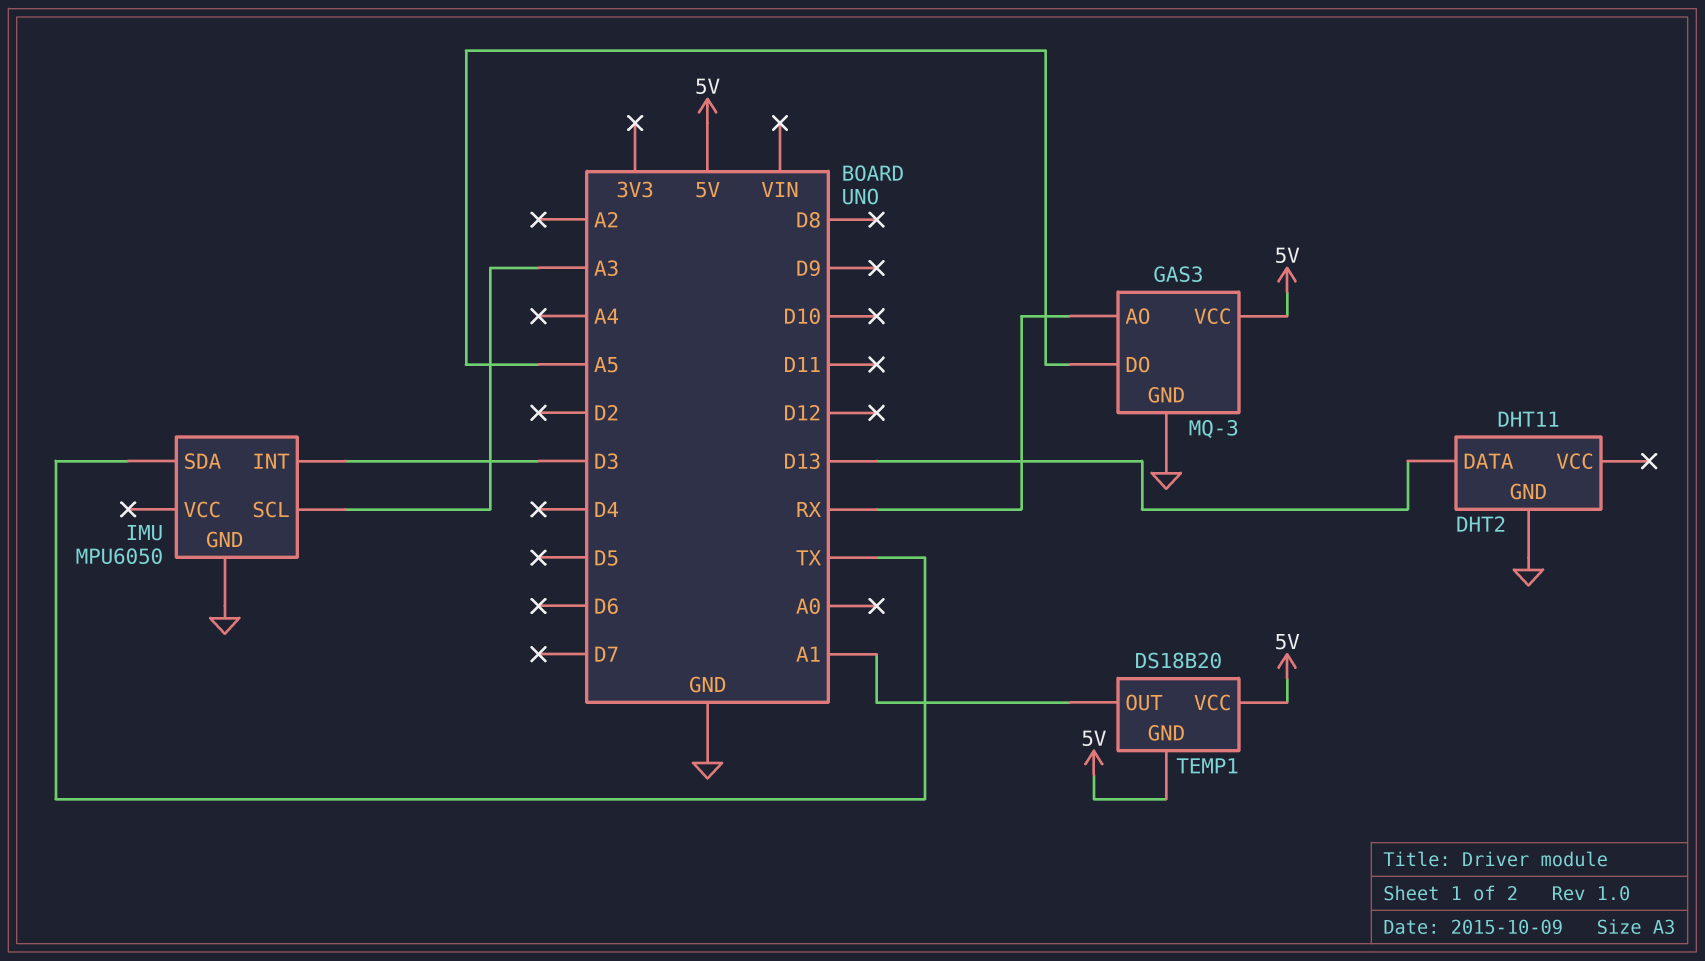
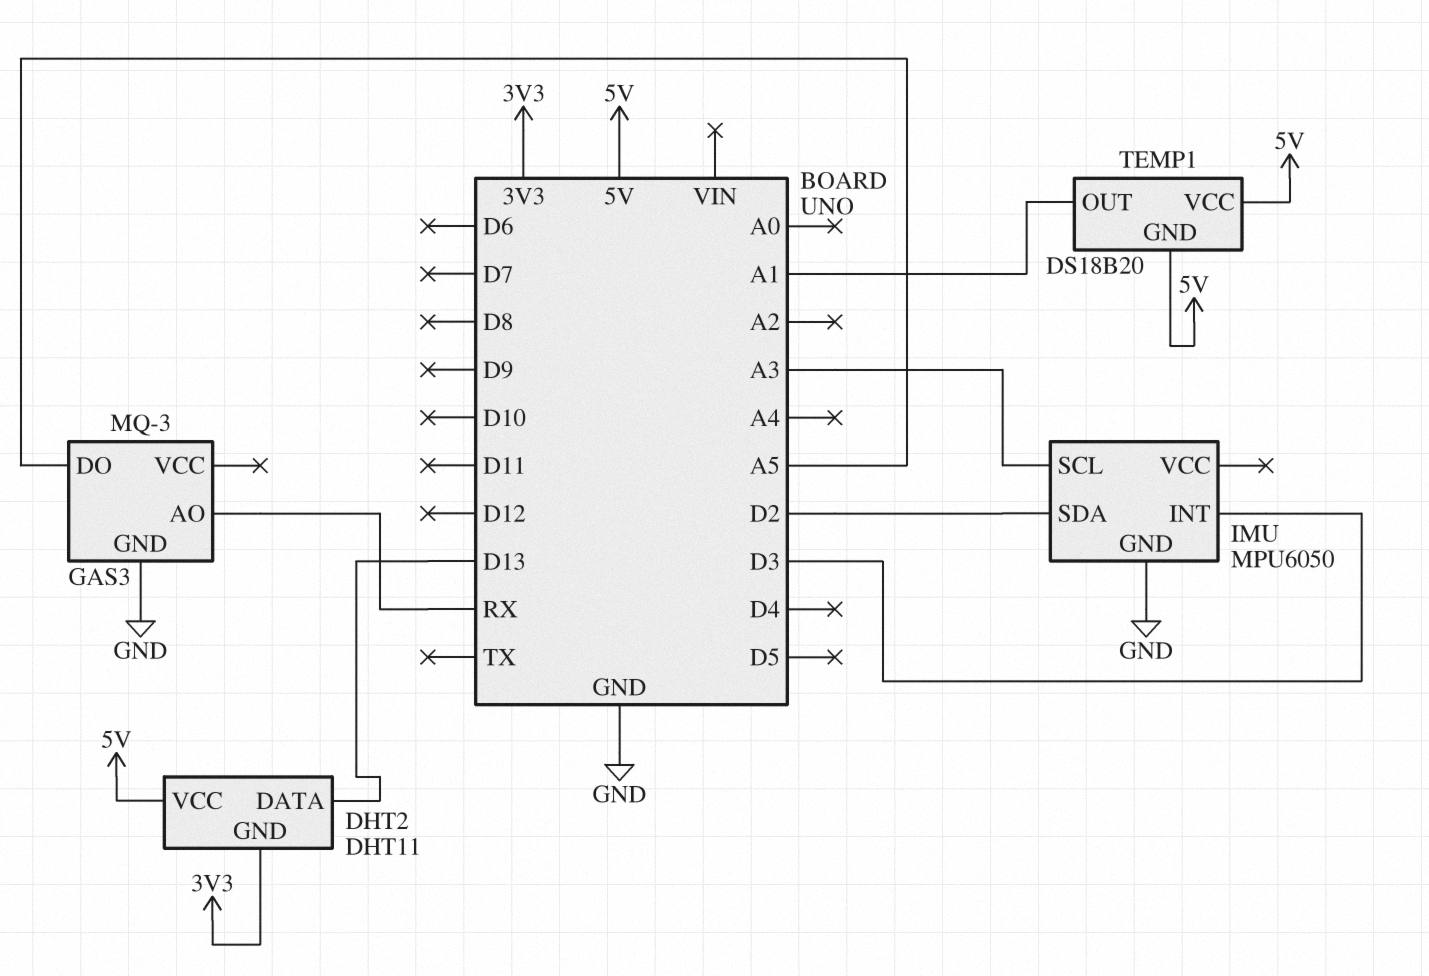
DHT2 pin GND: GND -> 3V3
DHT2 pin VCC: none -> 5V
GAS3 pin VCC: 5V -> none
IMU pin SDA: TX -> D2

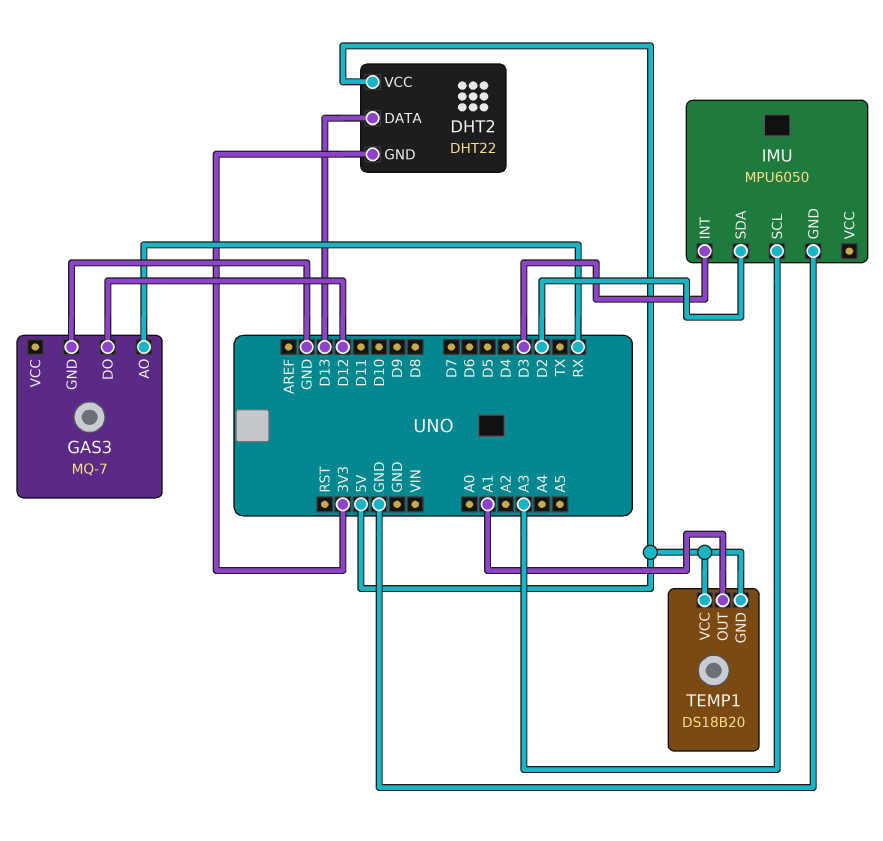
DHT2: DHT11 -> DHT22
GAS3: MQ-3 -> MQ-7
GAS3 pin DO: A5 -> D12

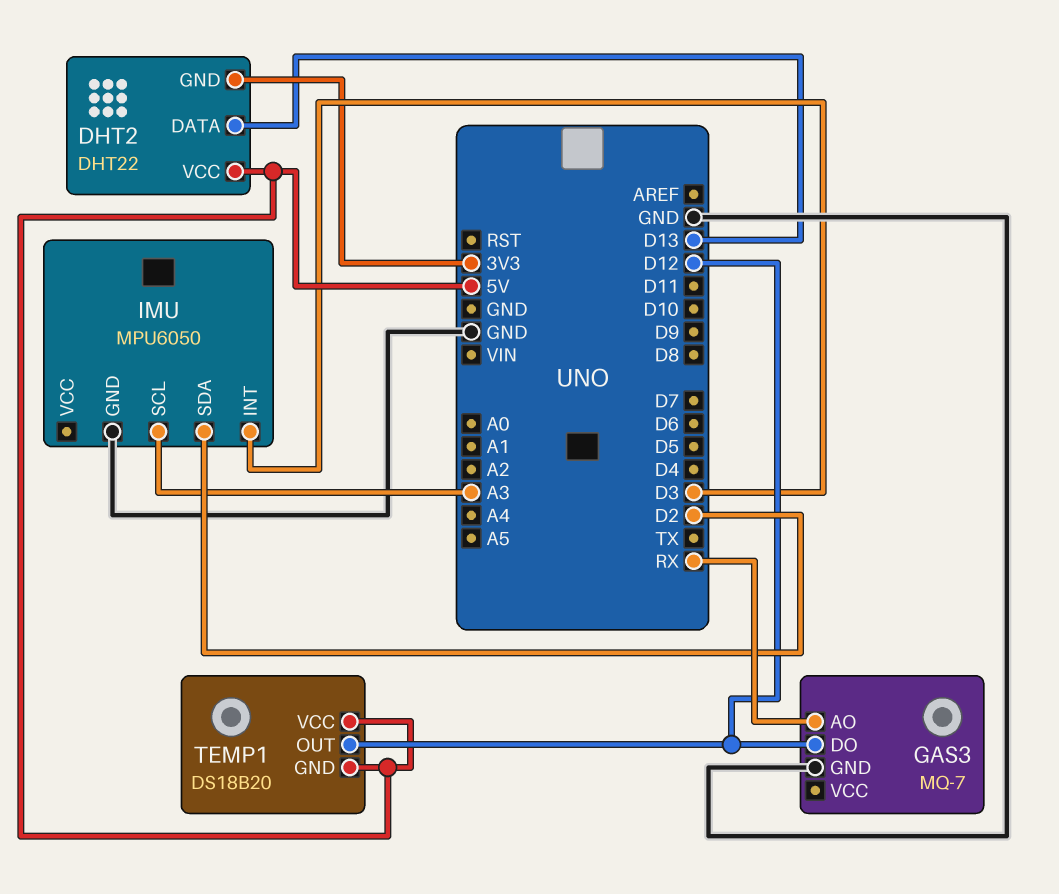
TEMP1 pin OUT: A1 -> D12

